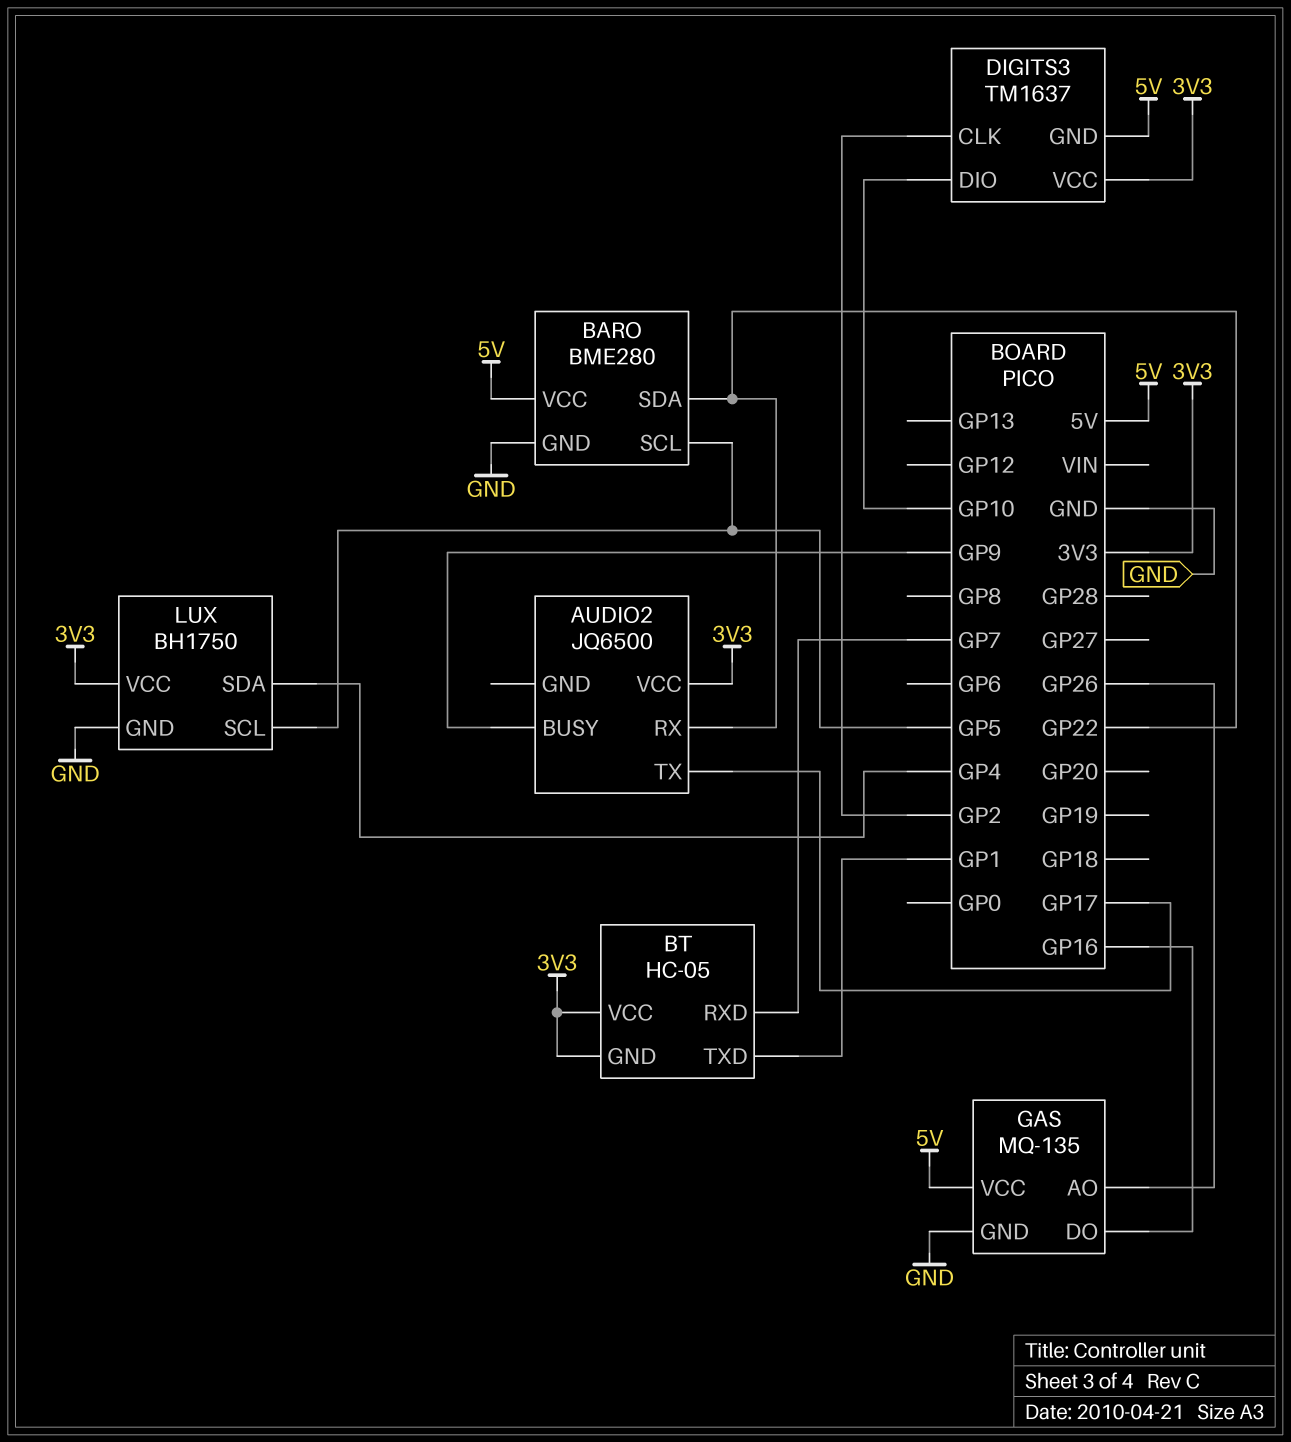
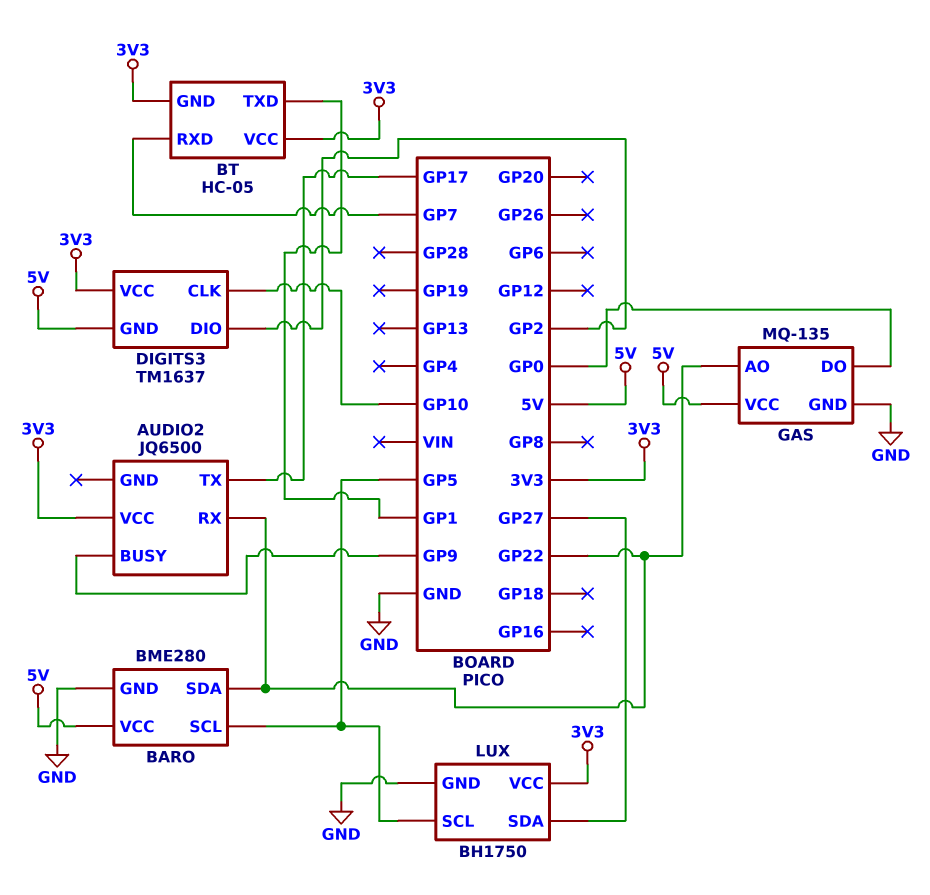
DIGITS3 pin CLK: GP2 -> GP10
DIGITS3 pin DIO: GP10 -> GP2
GAS pin AO: GP26 -> GP22
GAS pin DO: GP16 -> GP0
LUX pin SDA: GP4 -> GP27

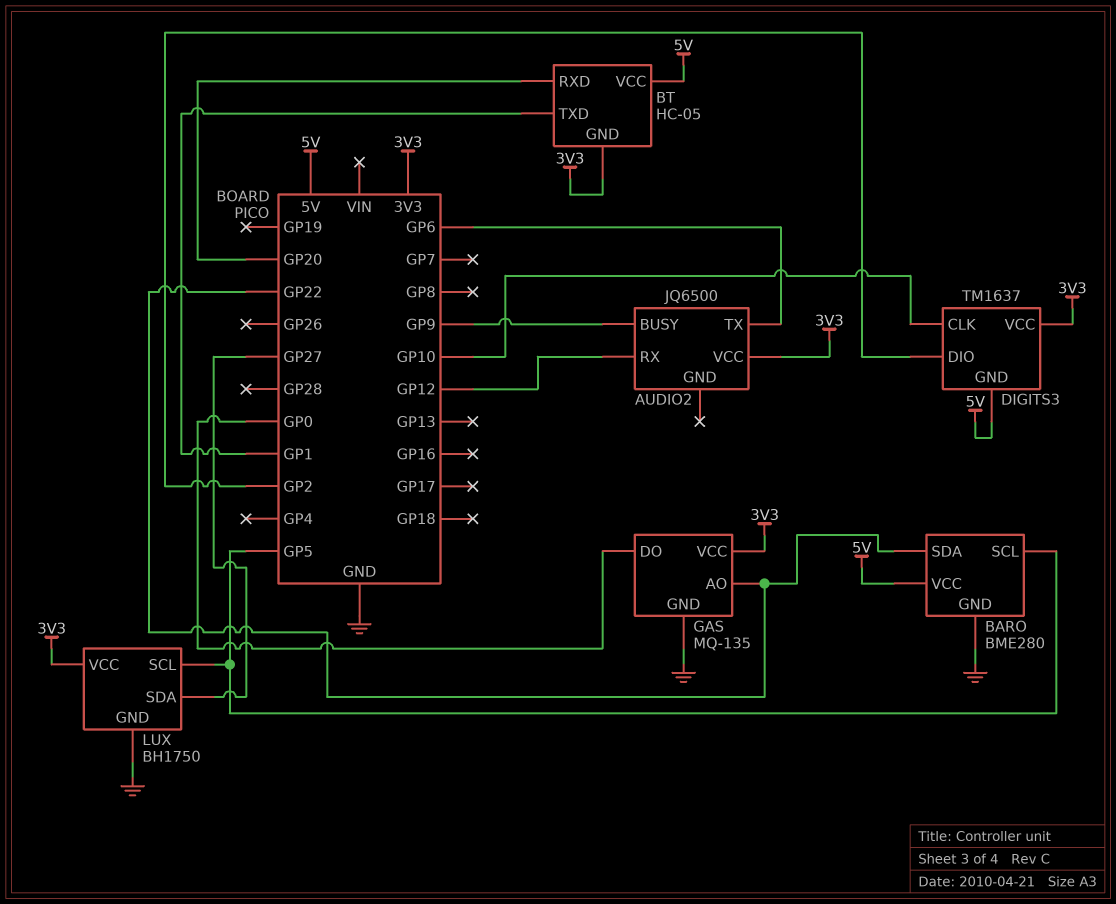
AUDIO2 pin RX: GP22 -> GP12
AUDIO2 pin TX: GP17 -> GP6
BT pin RXD: GP7 -> GP20
BT pin VCC: 3V3 -> 5V
GAS pin VCC: 5V -> 3V3

